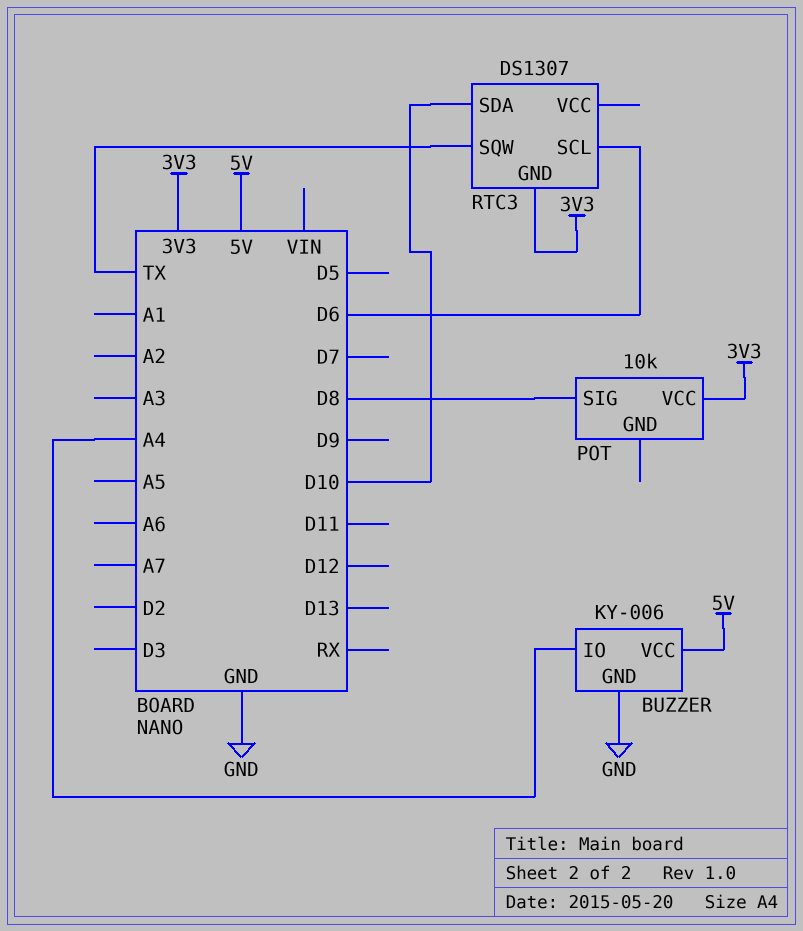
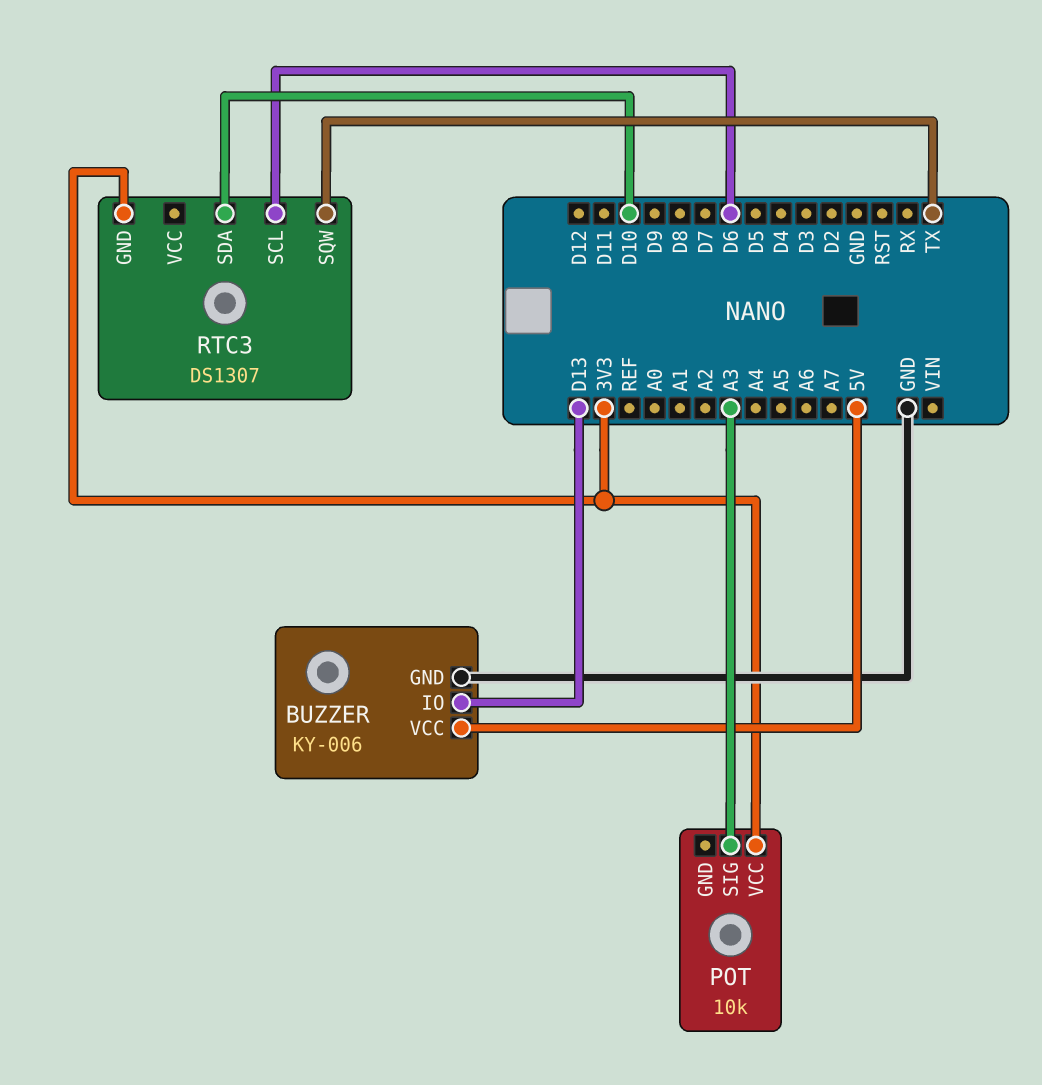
BUZZER pin IO: A4 -> D13
POT pin SIG: D8 -> A3

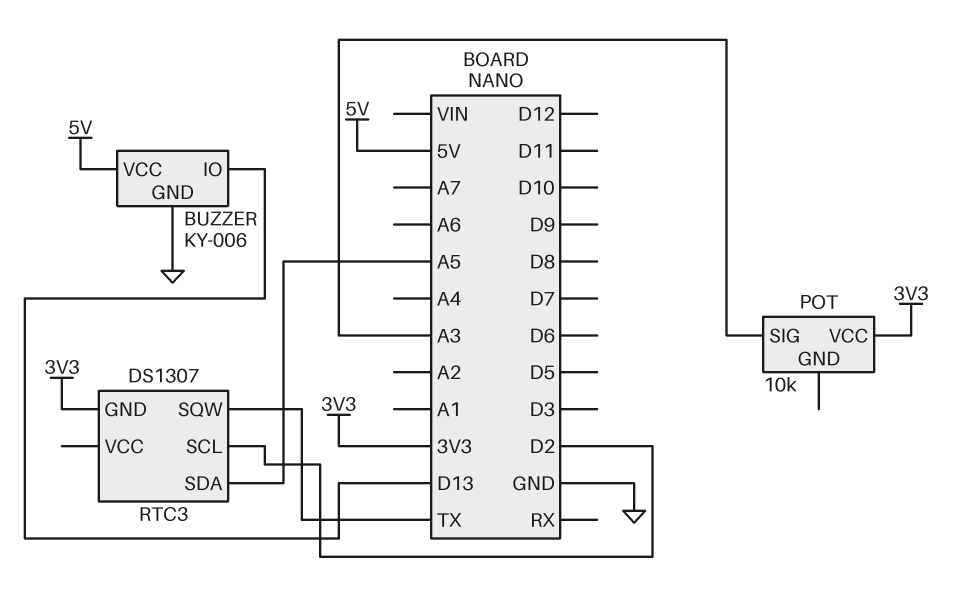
RTC3 pin SCL: D6 -> D2
RTC3 pin SDA: D10 -> A5

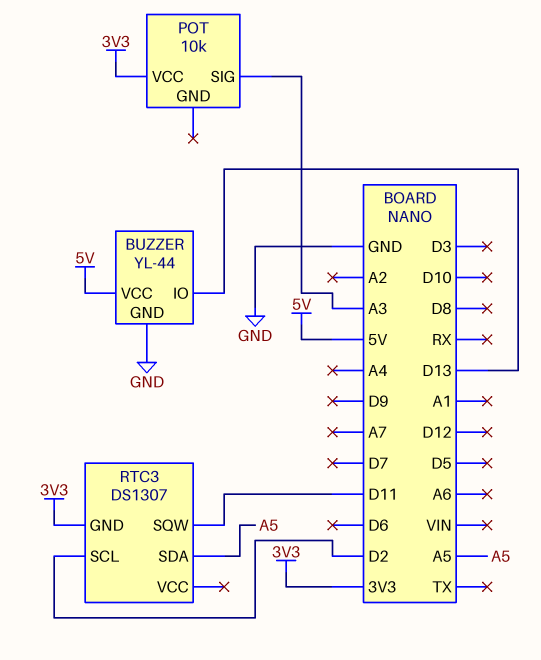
BUZZER: KY-006 -> YL-44
RTC3 pin SQW: TX -> D11

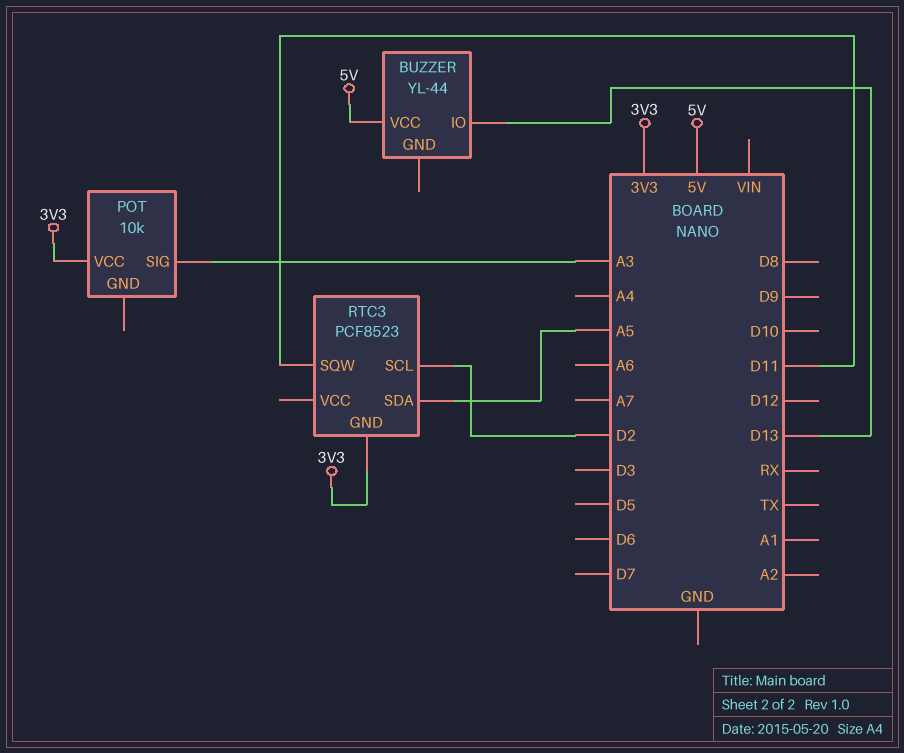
BUZZER pin GND: GND -> none
RTC3: DS1307 -> PCF8523

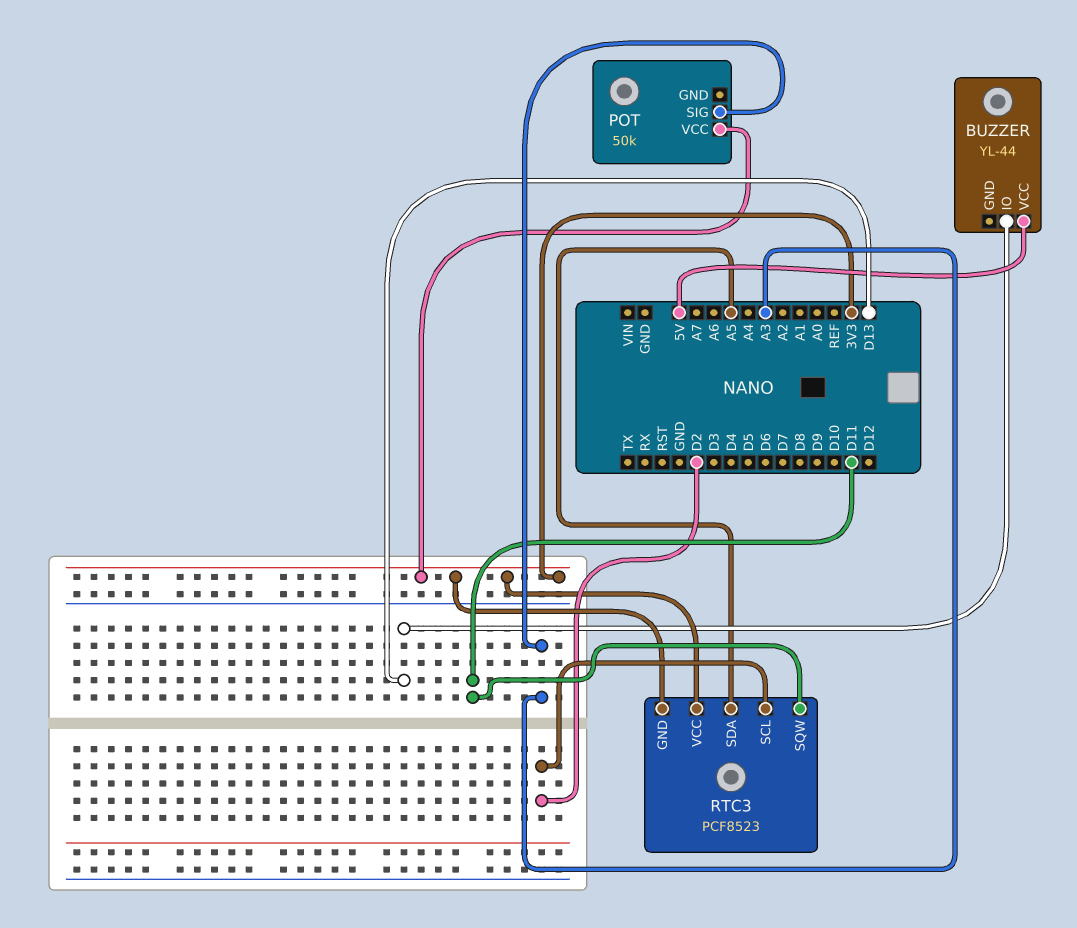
POT: 10k -> 50k
RTC3 pin VCC: none -> 3V3

